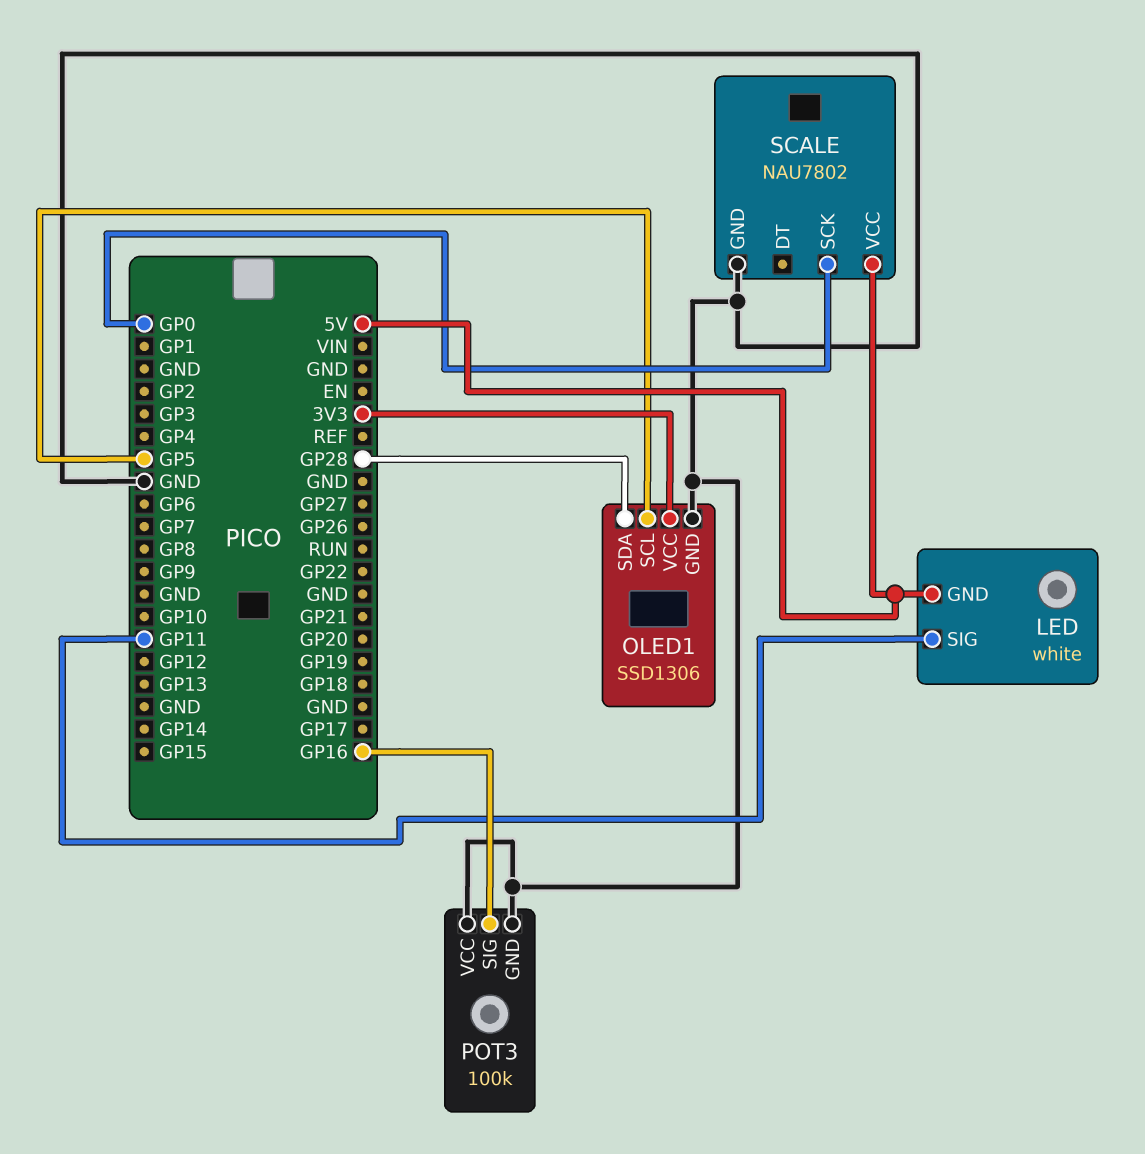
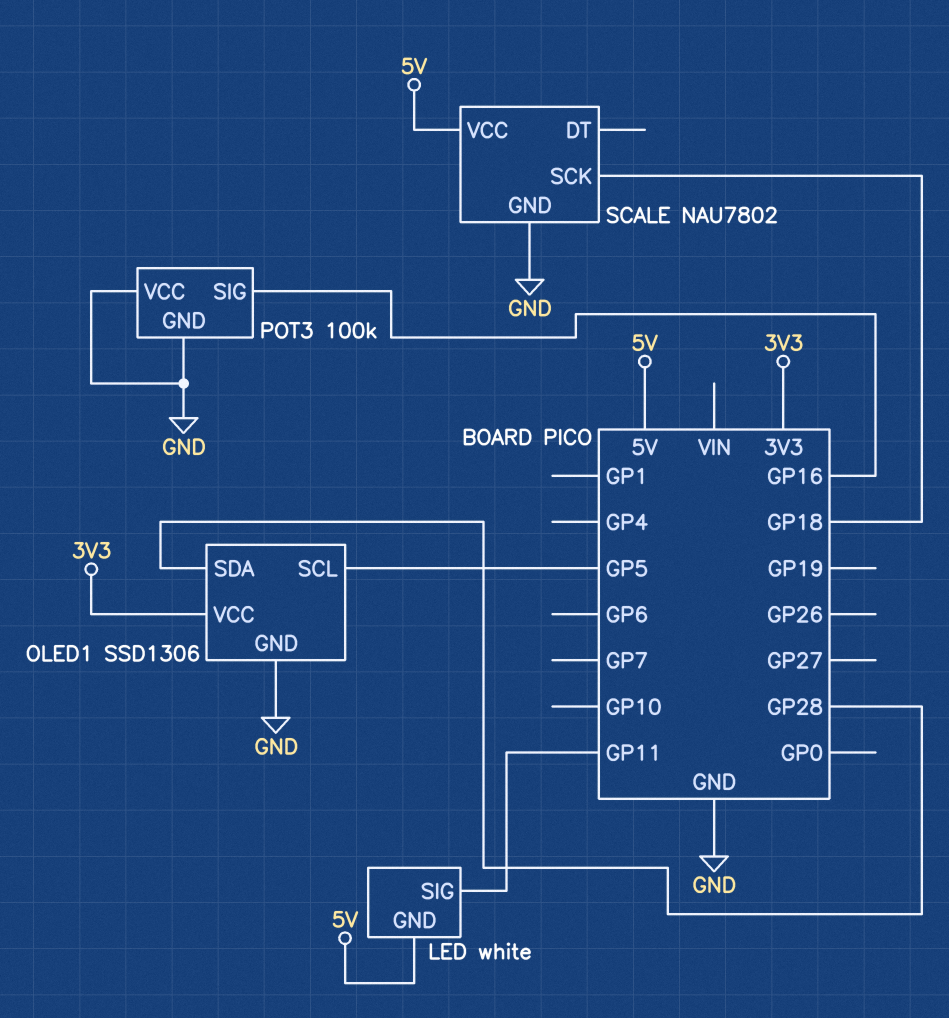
SCALE pin SCK: GP0 -> GP18

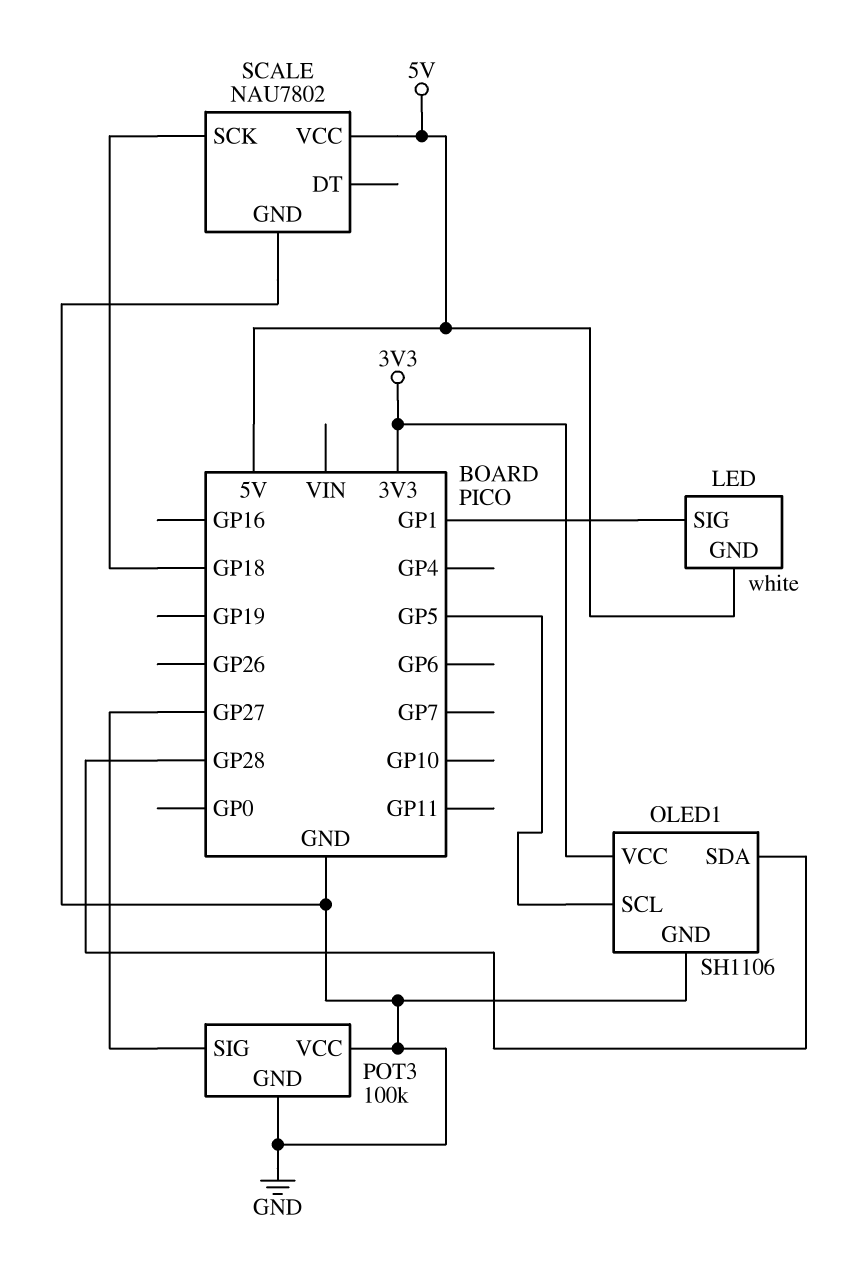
LED pin SIG: GP11 -> GP1
OLED1: SSD1306 -> SH1106
POT3 pin SIG: GP16 -> GP27

